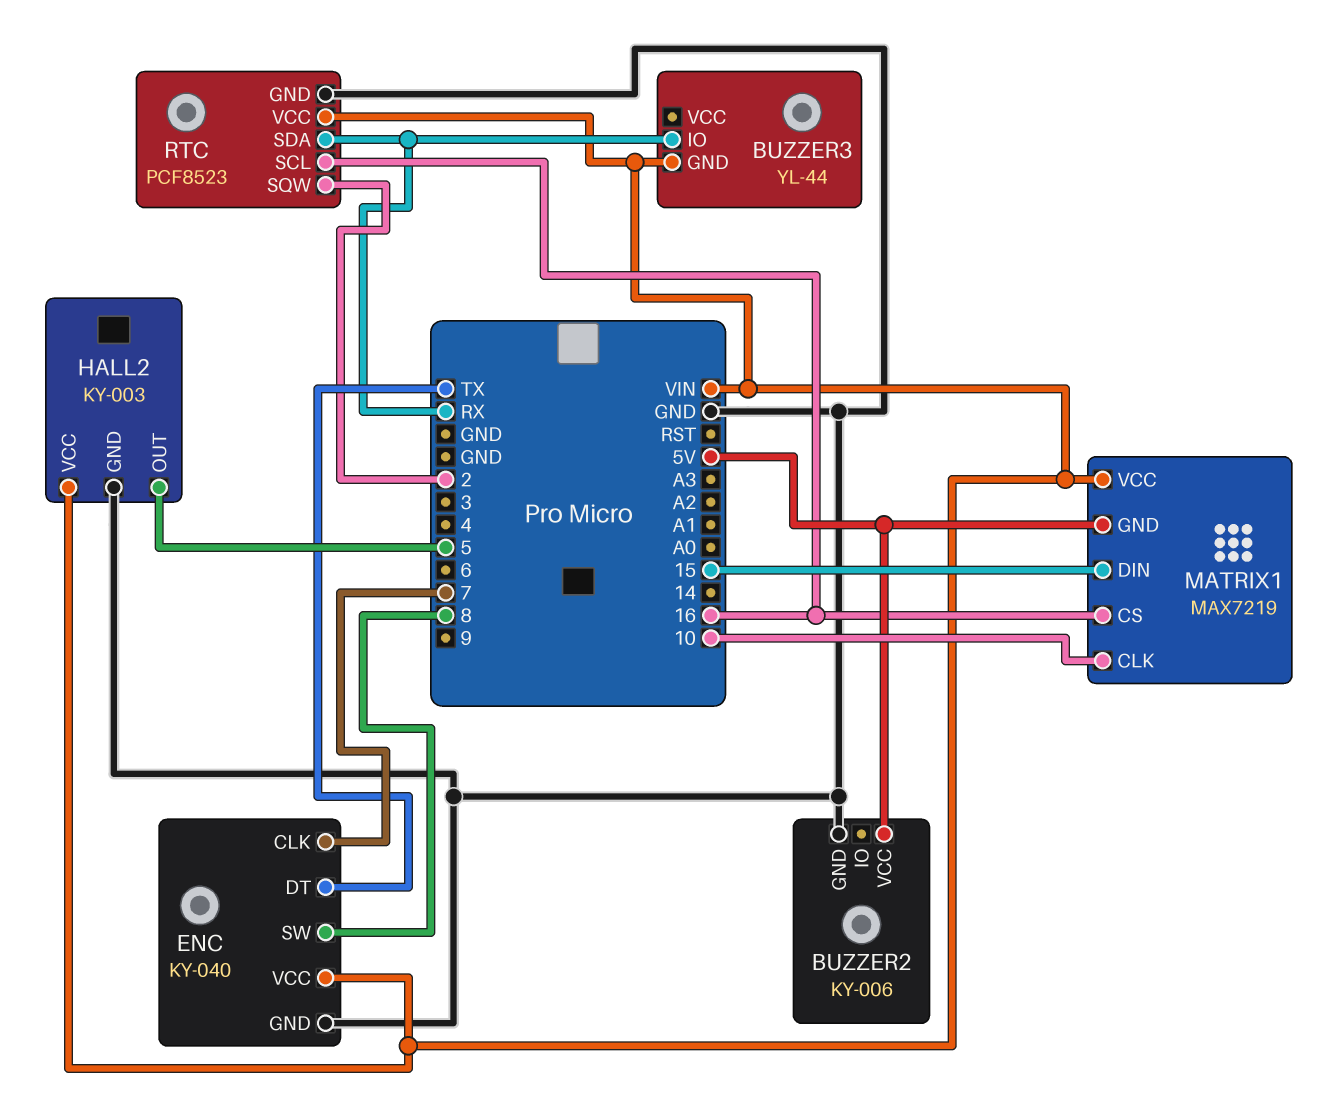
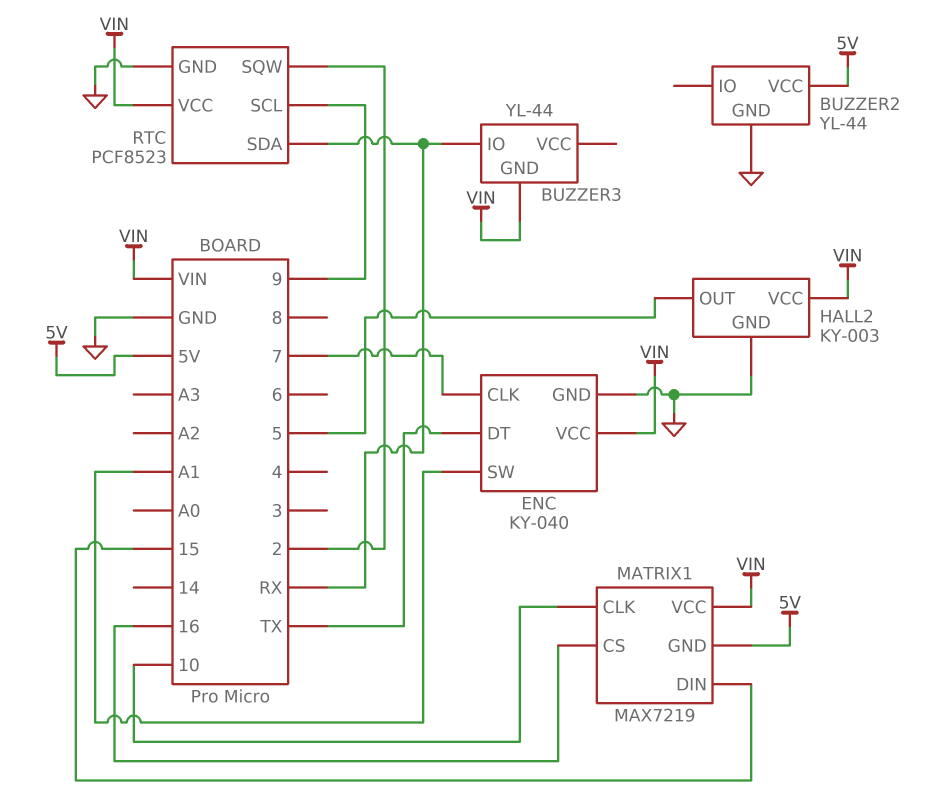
BUZZER2: KY-006 -> YL-44
ENC pin SW: 8 -> A1
RTC pin SCL: 16 -> 9

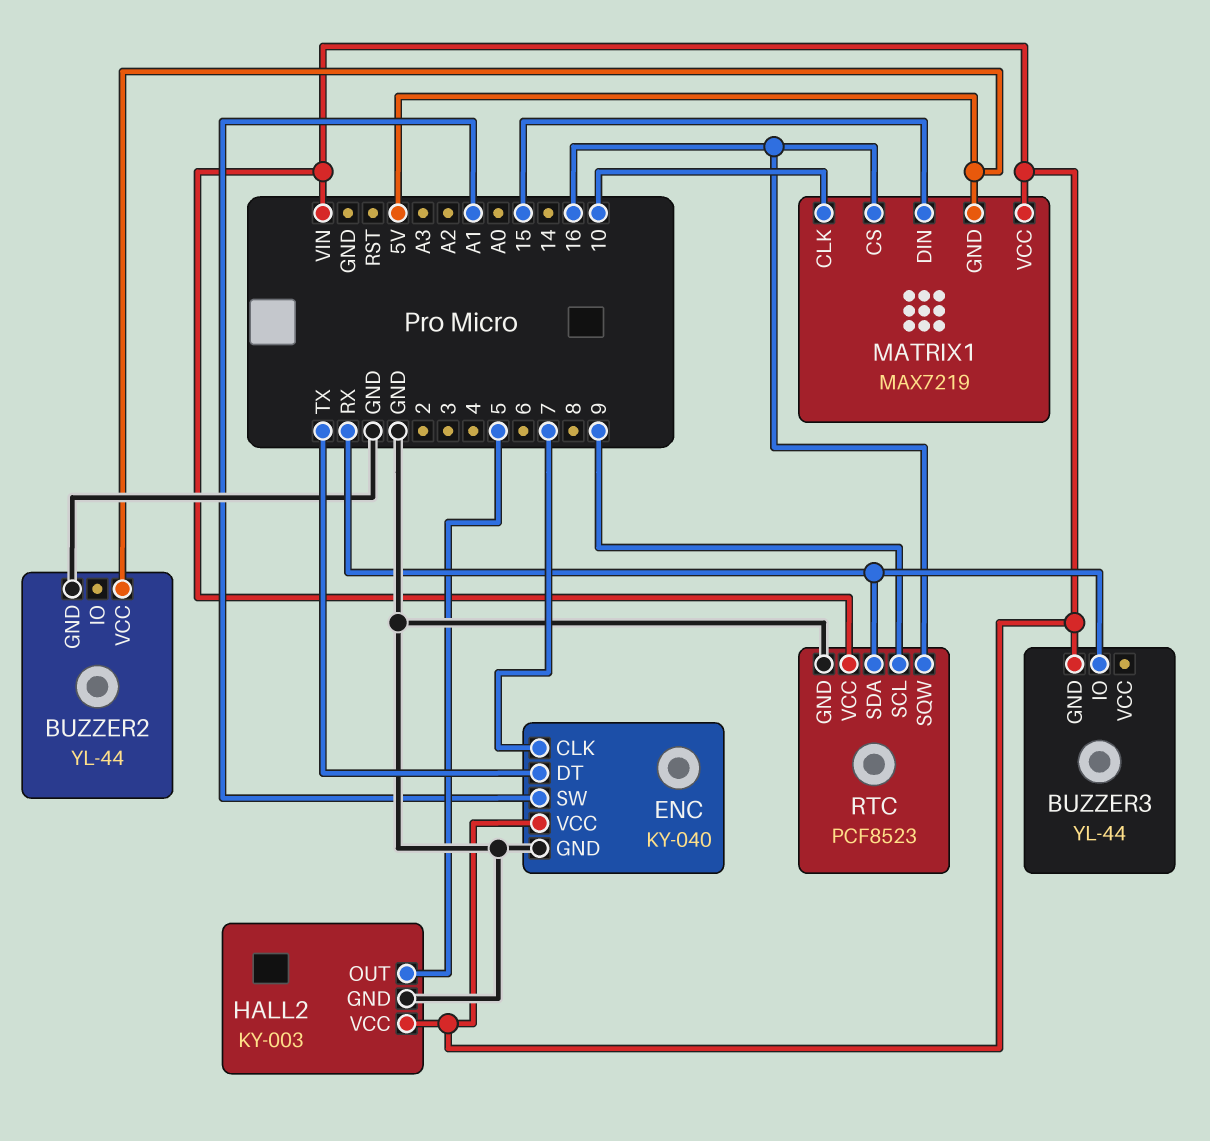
RTC pin SQW: 2 -> 16

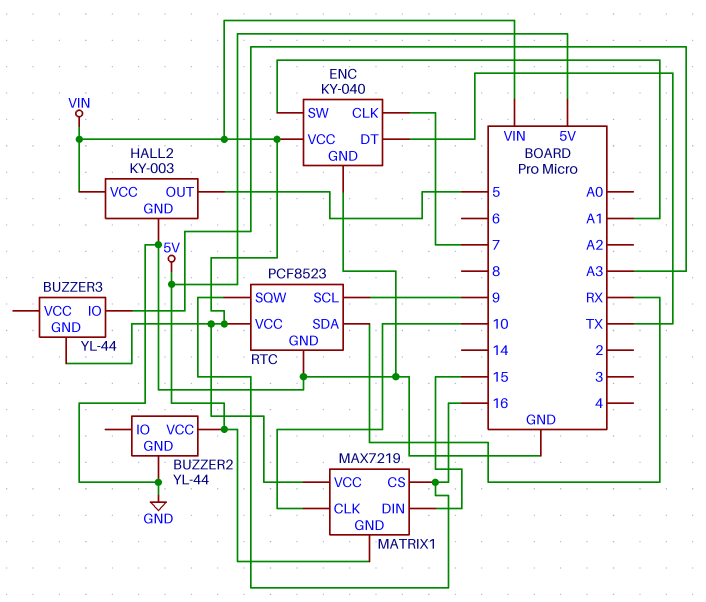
BUZZER3 pin IO: RX -> A3

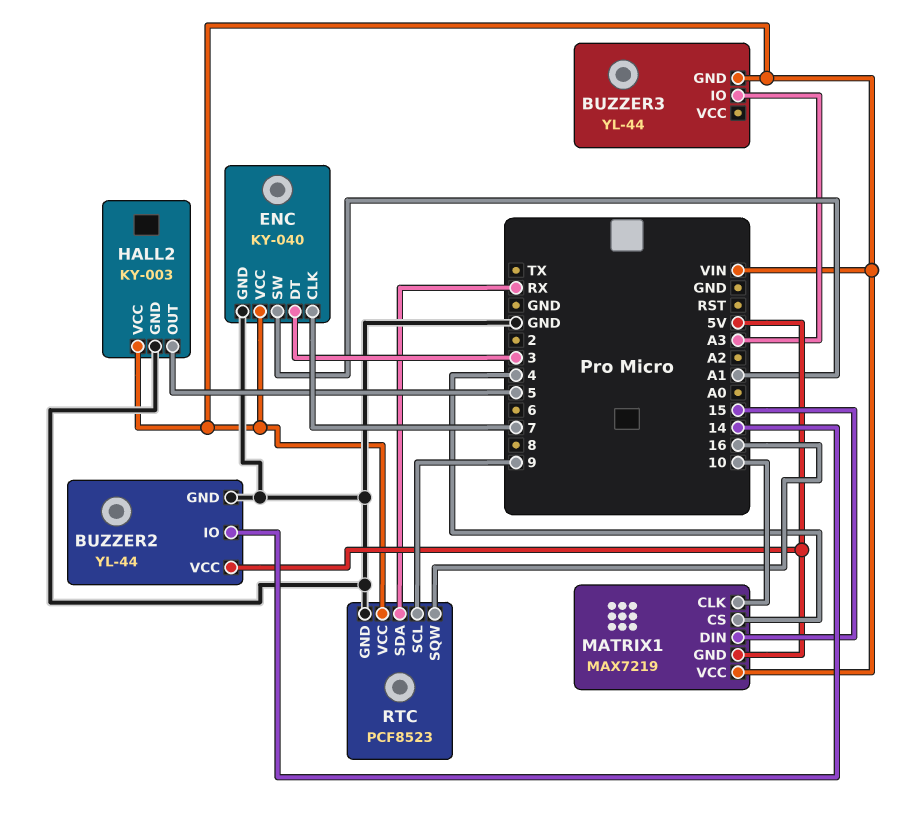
BUZZER2 pin IO: none -> 14
ENC pin DT: TX -> 3
MATRIX1 pin CS: 16 -> 4

